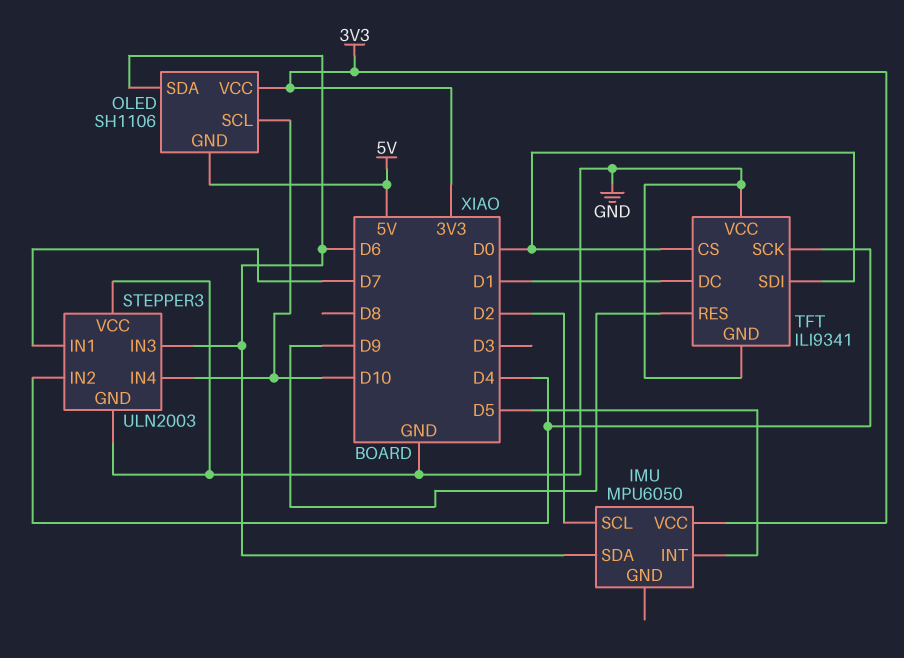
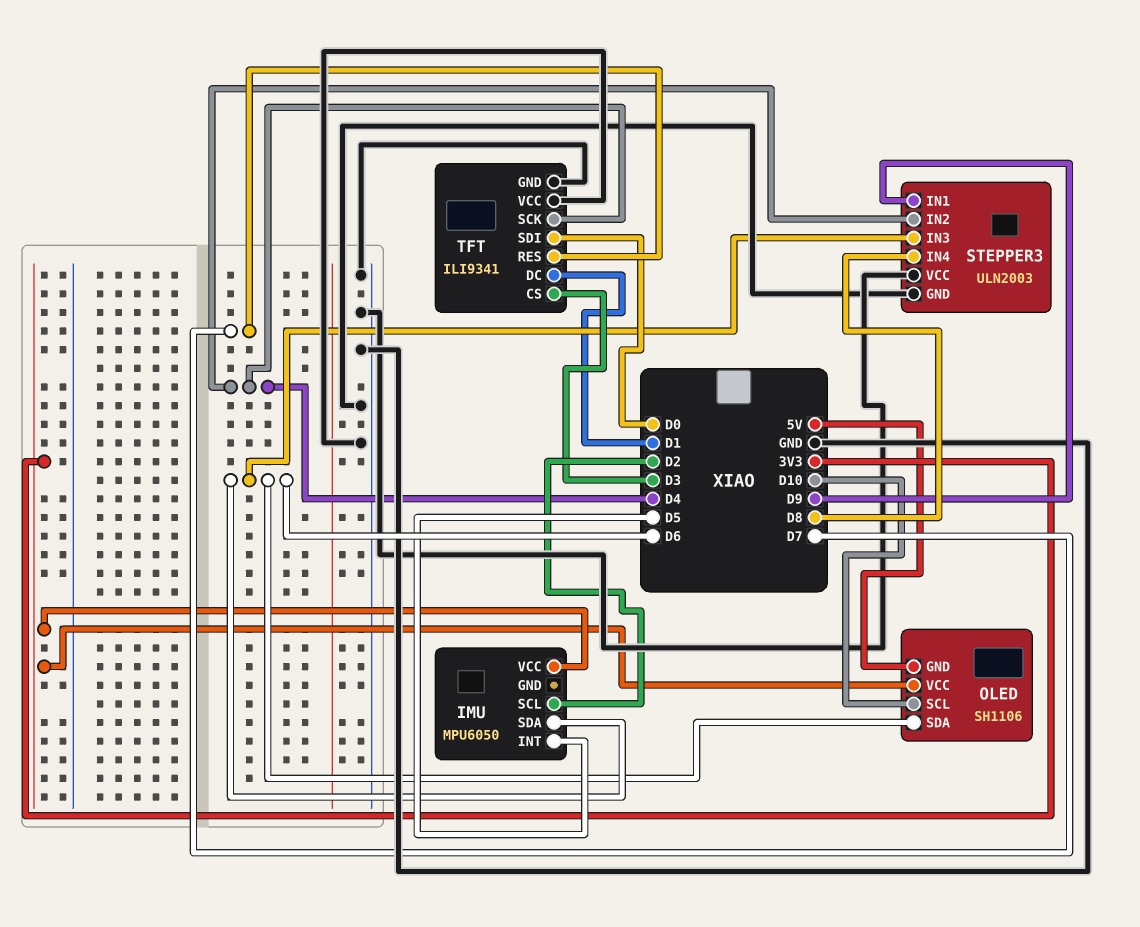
STEPPER3 pin IN1: D7 -> D9
STEPPER3 pin IN4: D10 -> D8
TFT pin CS: D0 -> D3
TFT pin RES: D9 -> D7

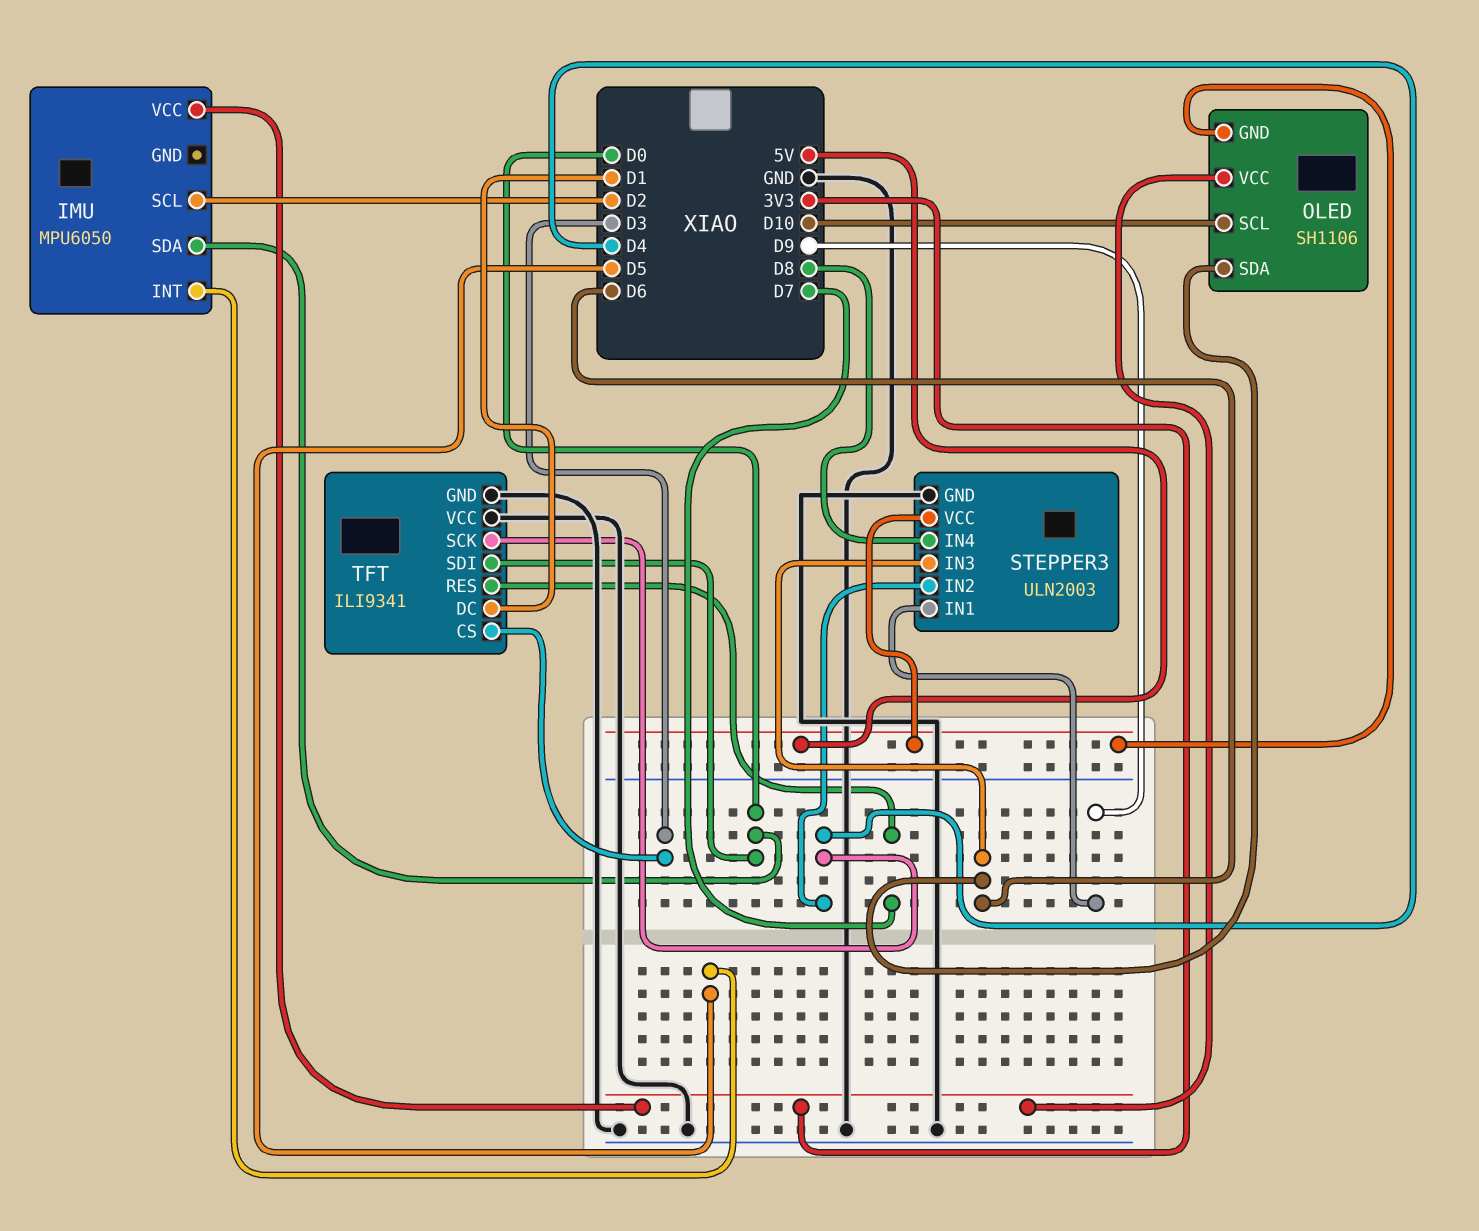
IMU pin SDA: D6 -> D0
STEPPER3 pin VCC: GND -> 5V

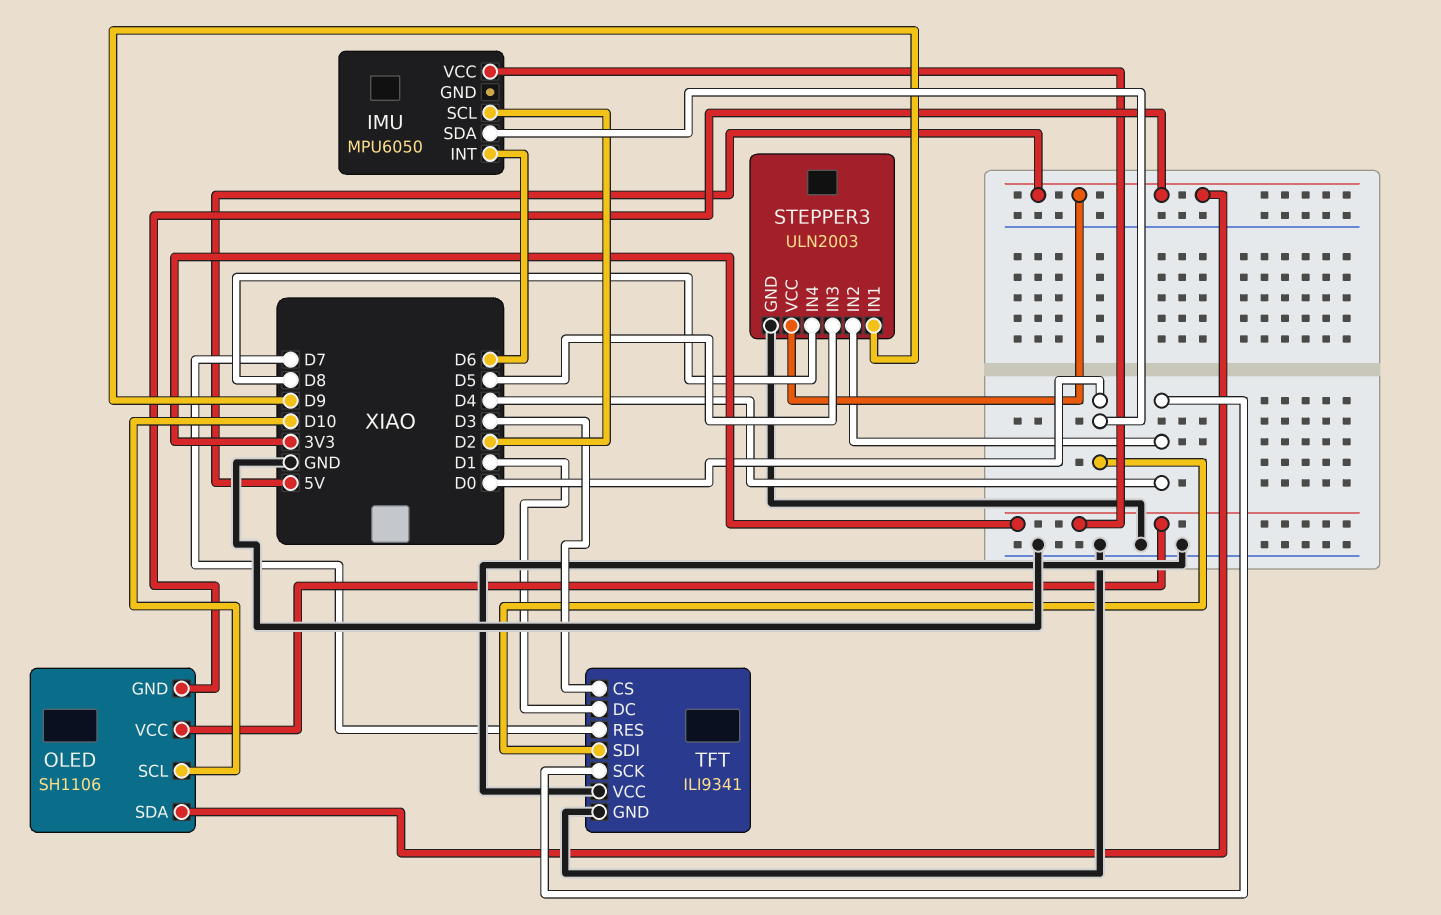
IMU pin INT: D5 -> D6
OLED pin SDA: D6 -> 5V
STEPPER3 pin IN3: D6 -> D5

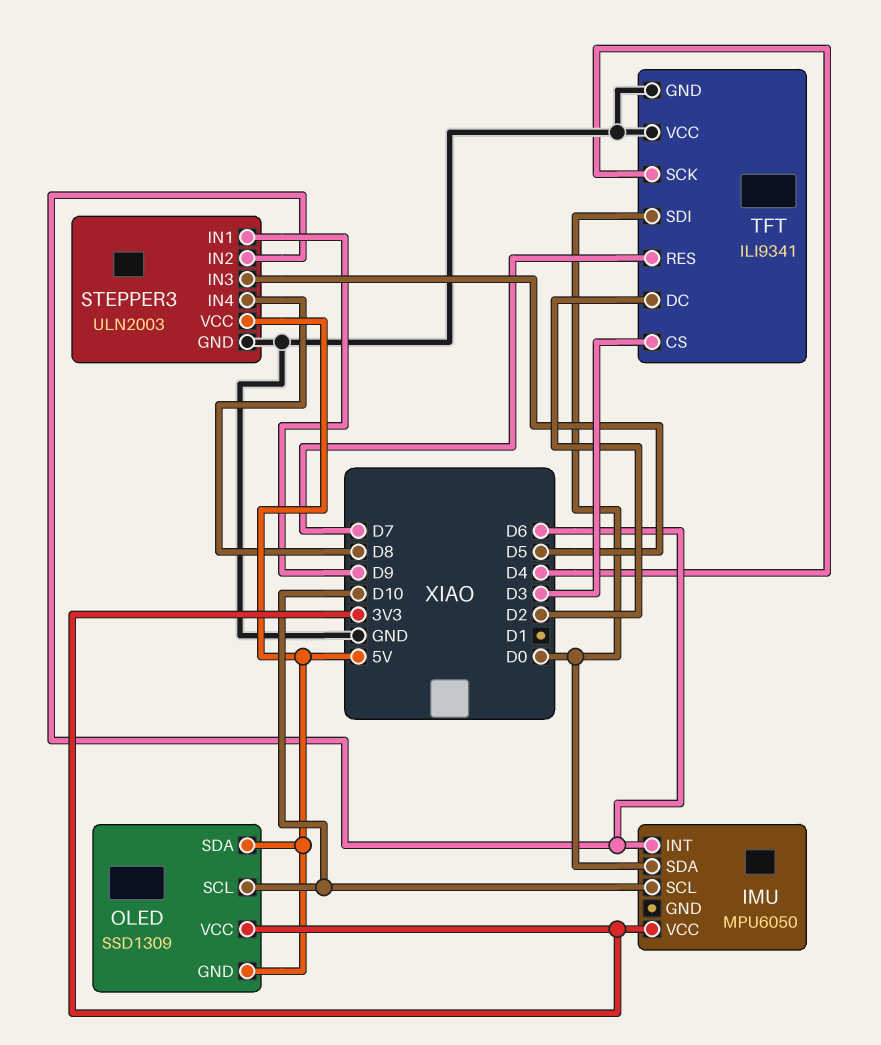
IMU pin SCL: D2 -> D10
OLED: SH1106 -> SSD1309
STEPPER3 pin IN2: D4 -> D6
TFT pin DC: D1 -> D2

